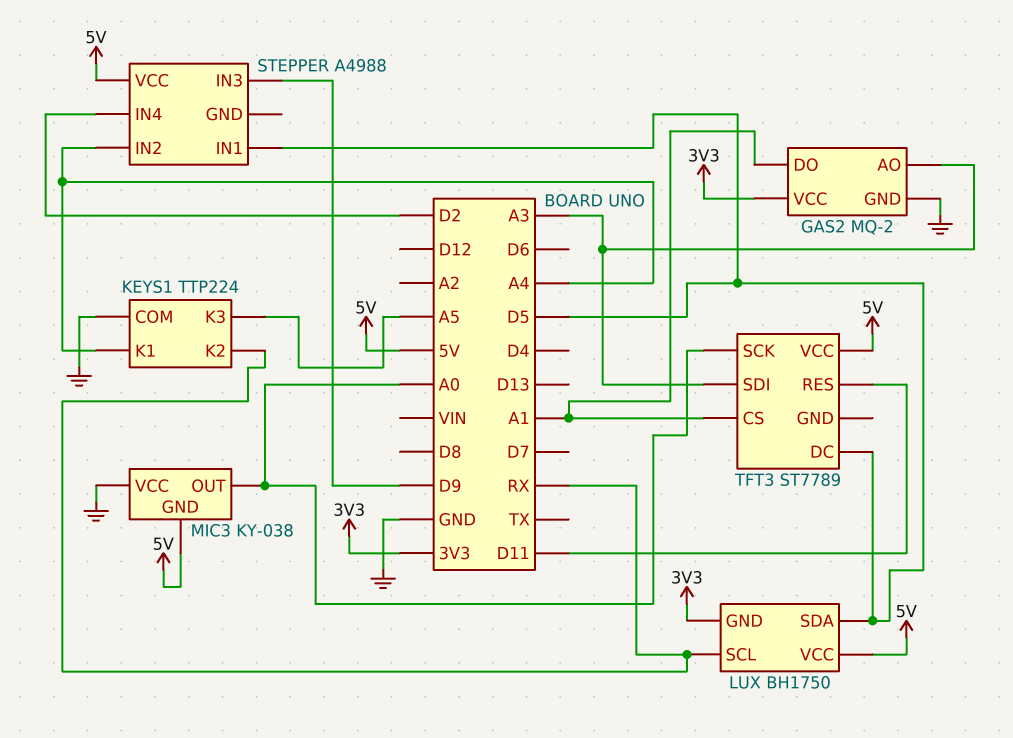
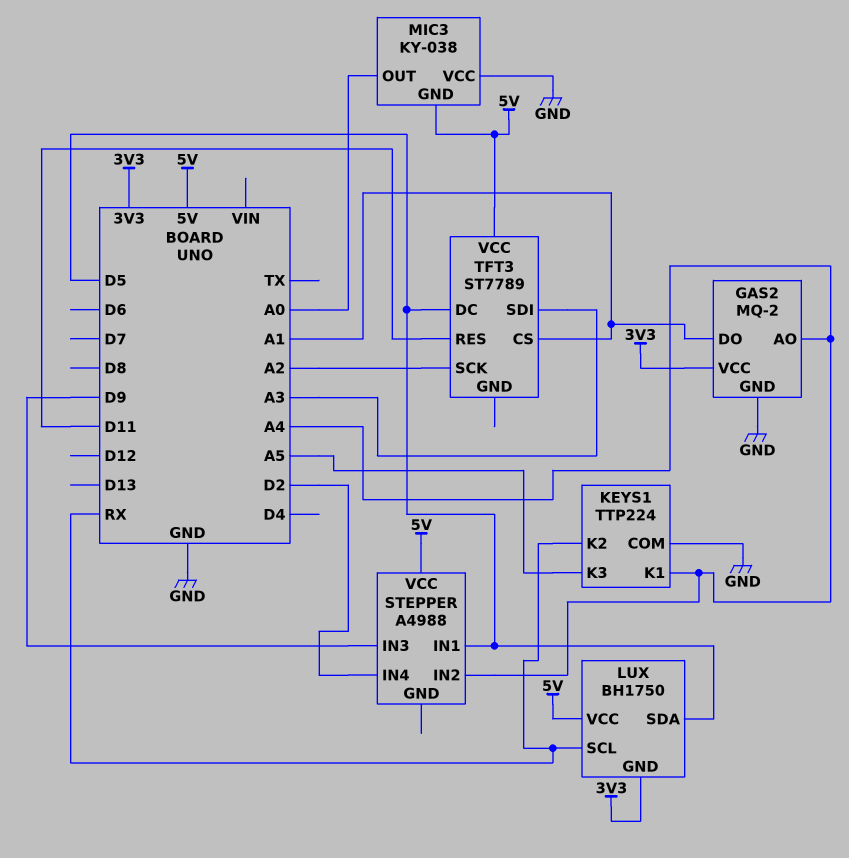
GAS2 pin AO: A3 -> A4
TFT3 pin SCK: A0 -> A2

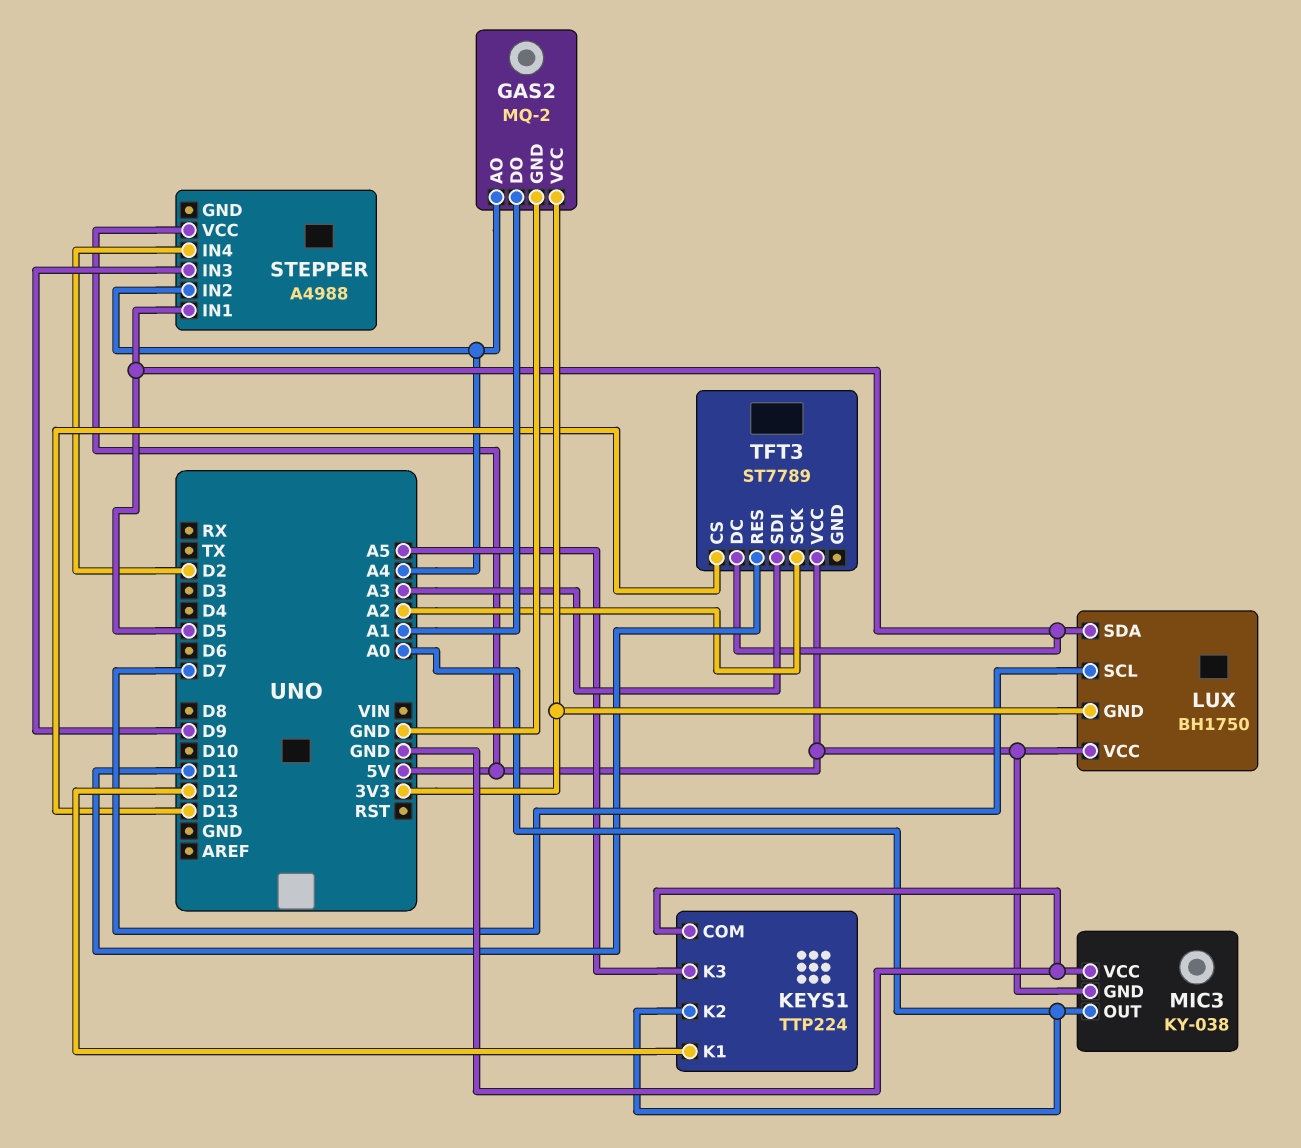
KEYS1 pin K1: A4 -> D12
KEYS1 pin K2: RX -> A0
LUX pin SCL: RX -> D7
TFT3 pin CS: A1 -> D13

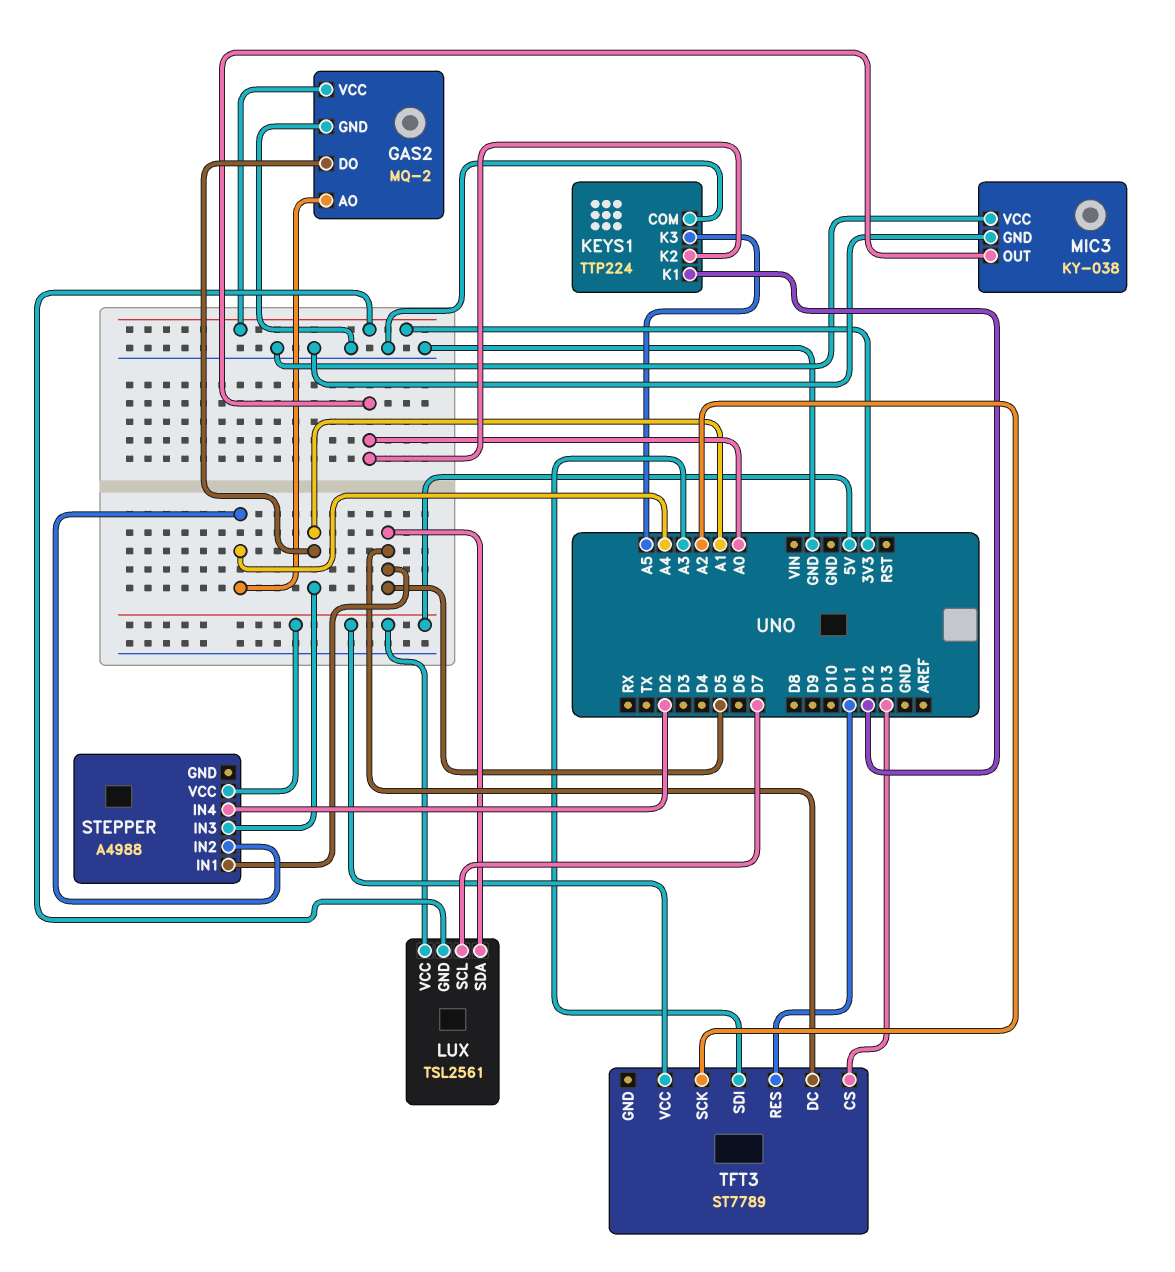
LUX: BH1750 -> TSL2561
MIC3 pin GND: 5V -> GND
STEPPER pin IN3: D9 -> A1

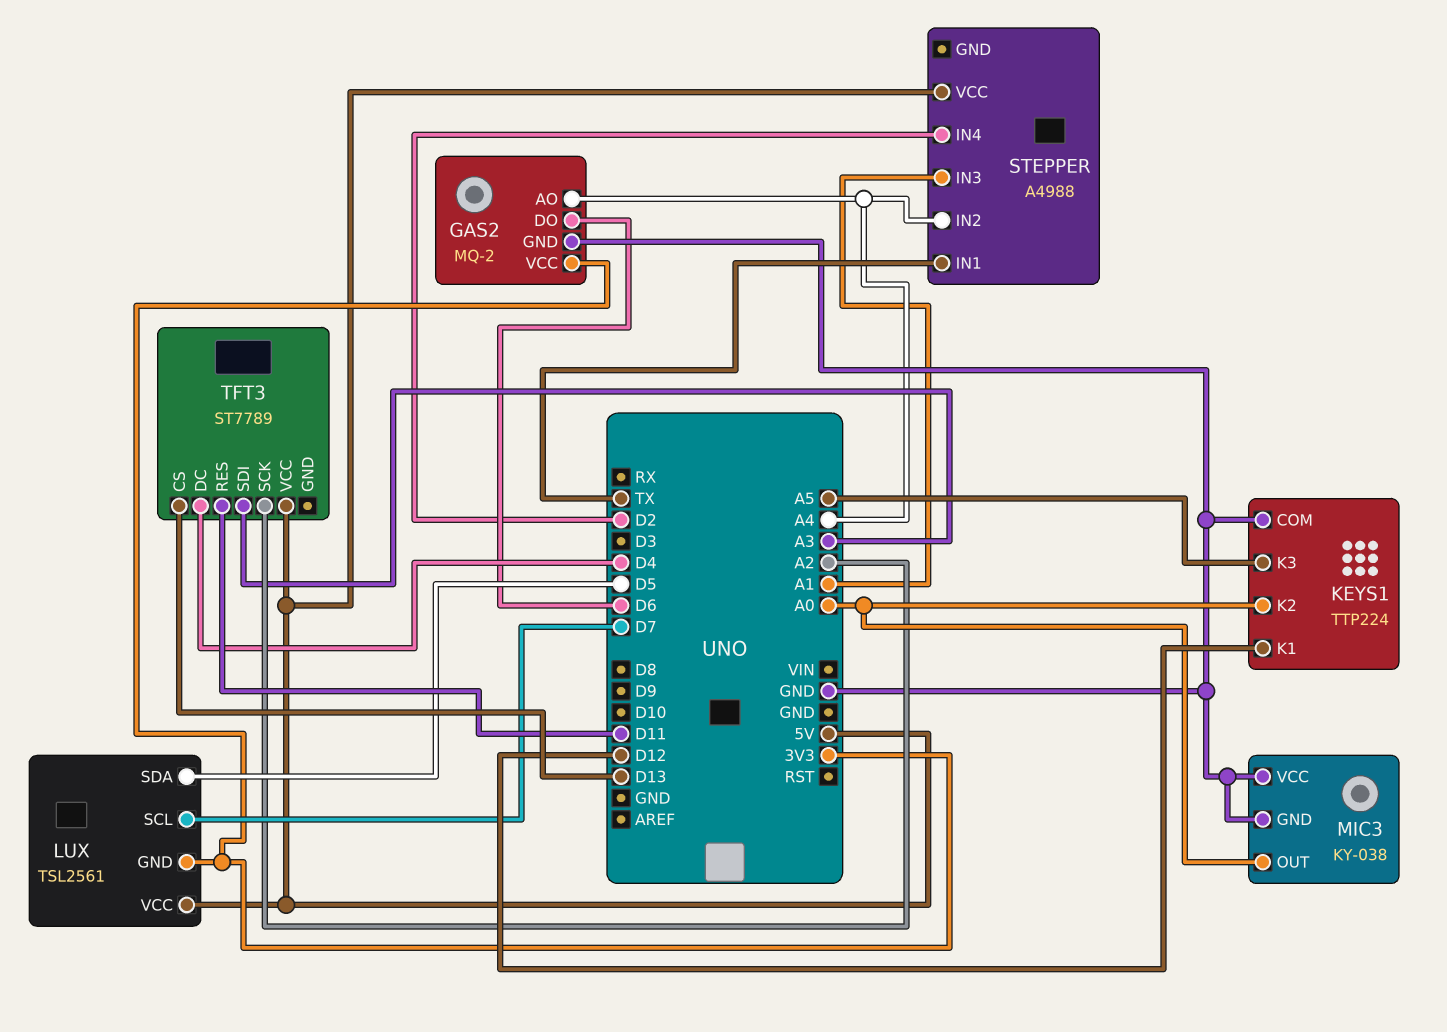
GAS2 pin DO: A1 -> D6
STEPPER pin IN1: D5 -> TX
TFT3 pin DC: D5 -> D4

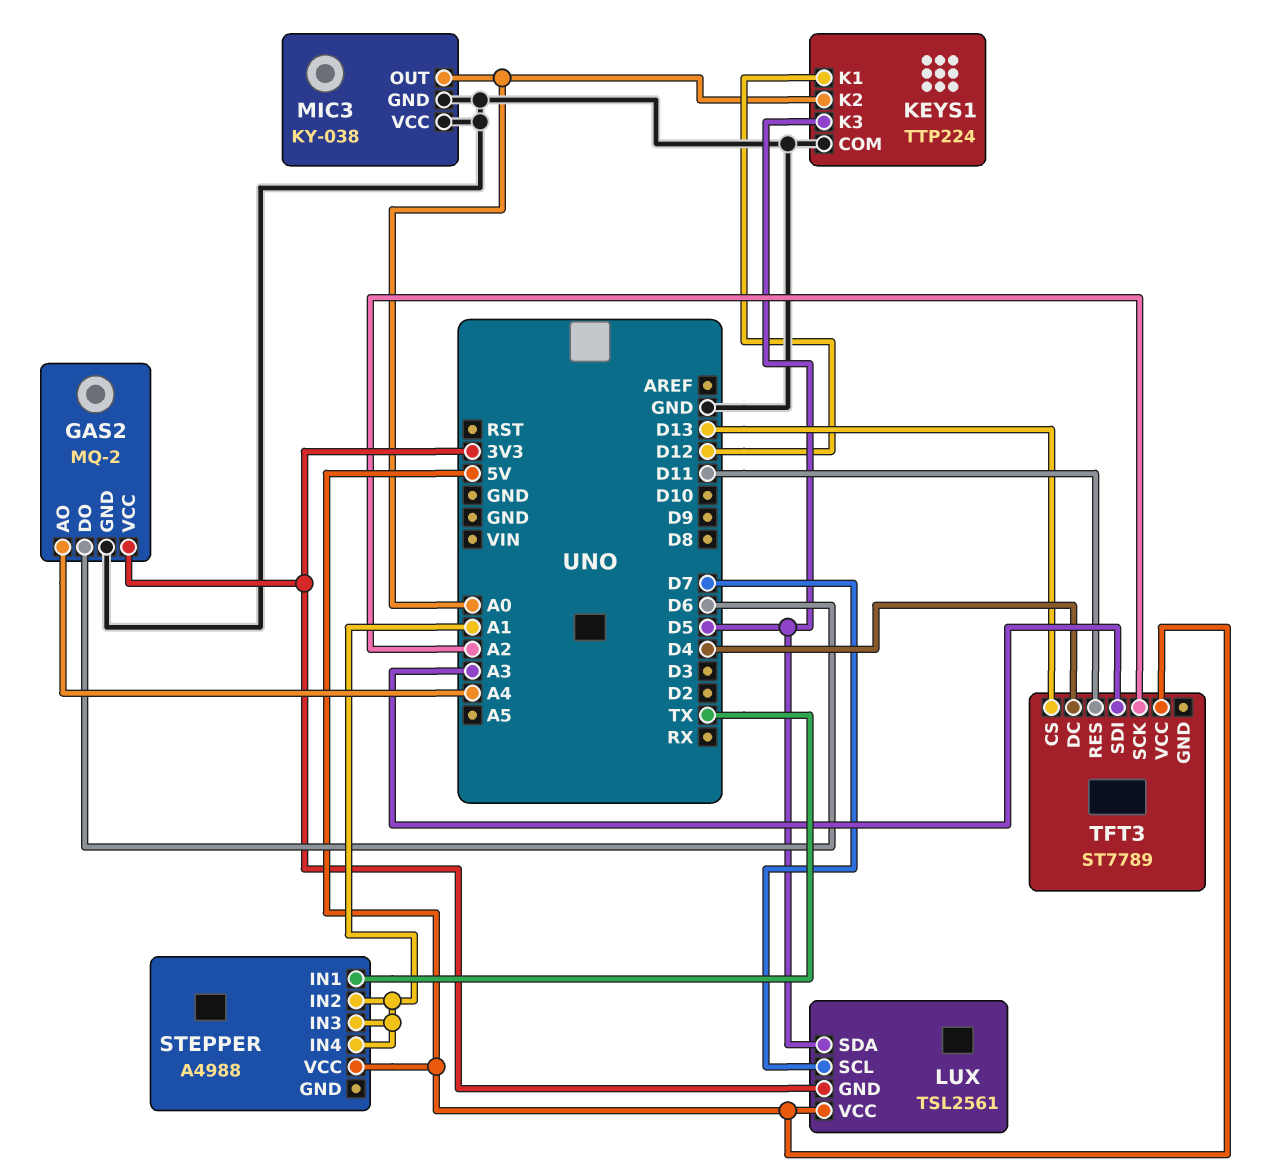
KEYS1 pin K3: A5 -> D5
STEPPER pin IN2: A4 -> A1
STEPPER pin IN4: D2 -> A1

